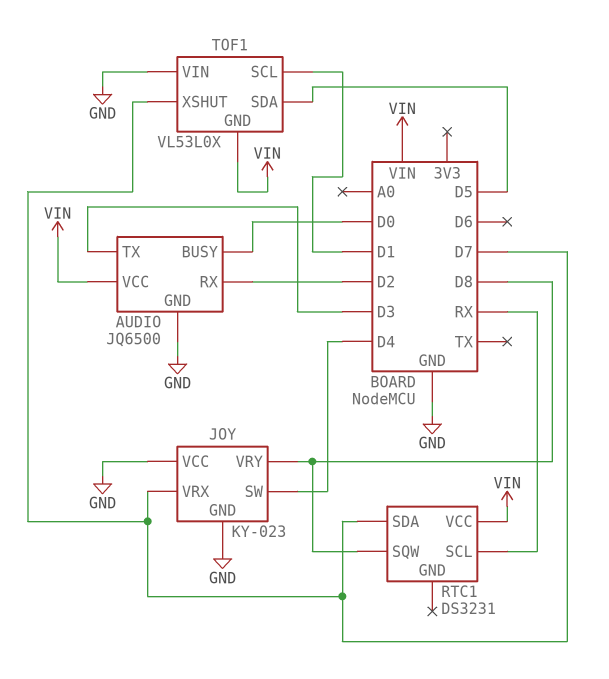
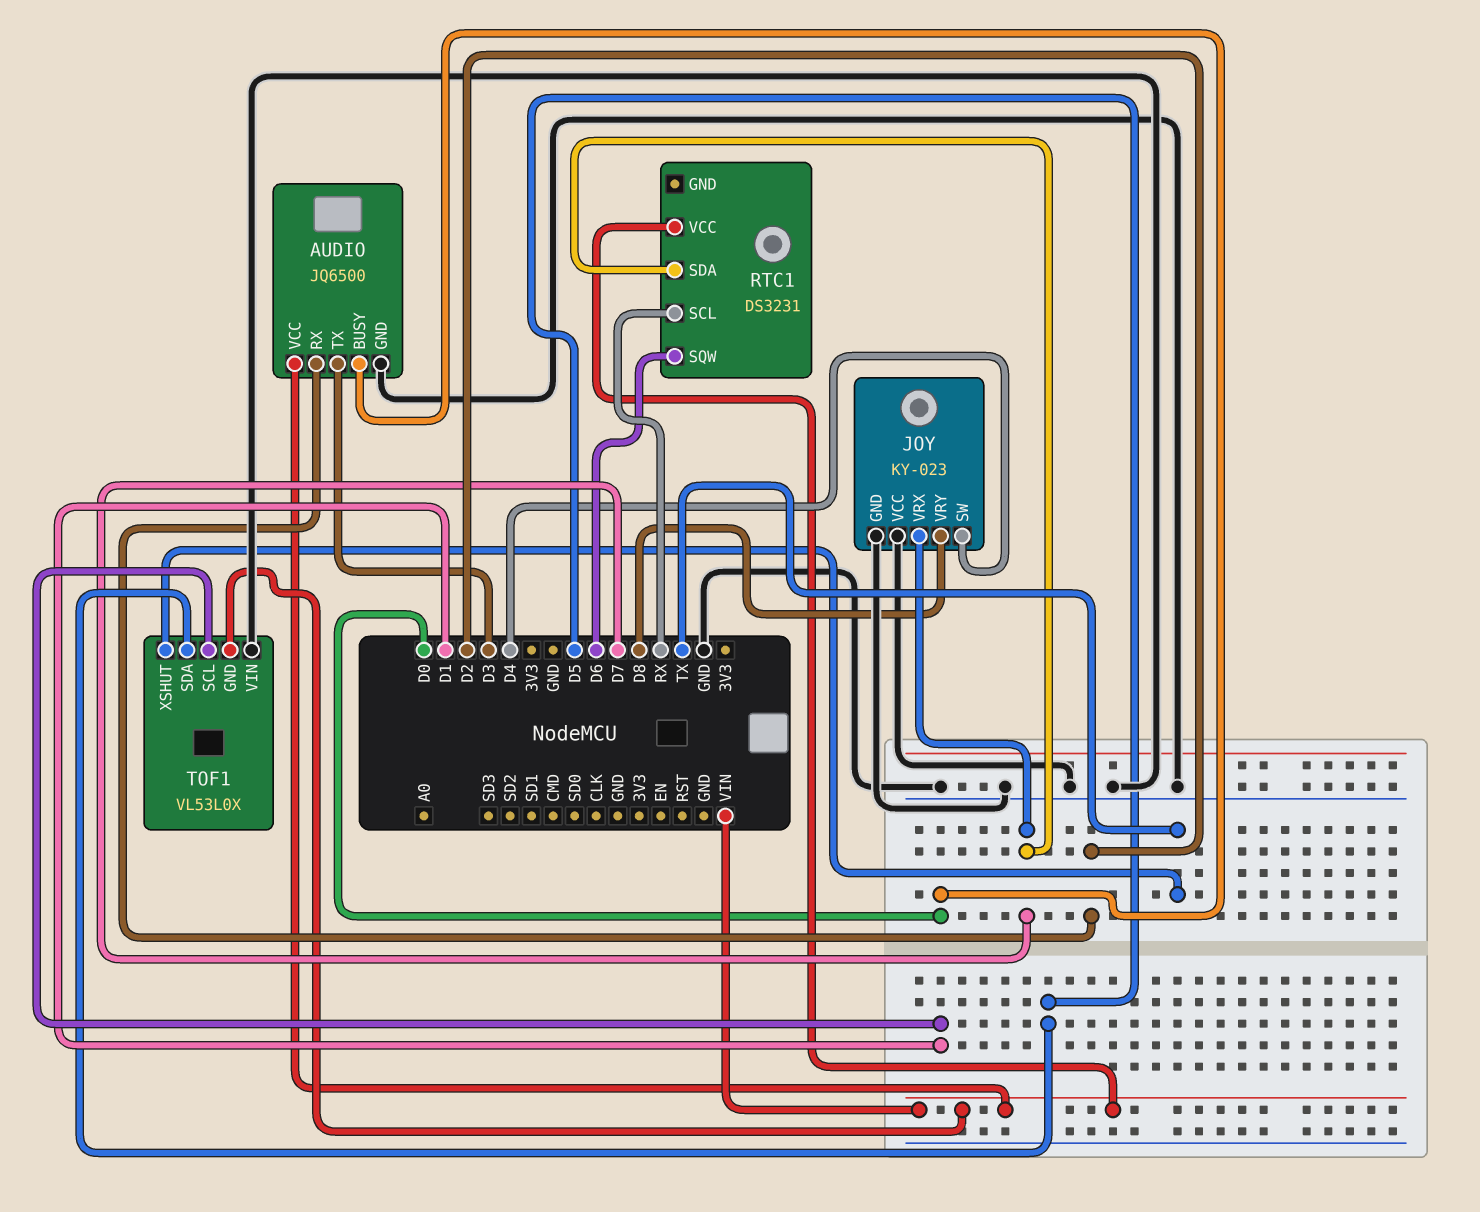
RTC1 pin SQW: D8 -> D6
TOF1 pin XSHUT: D7 -> TX

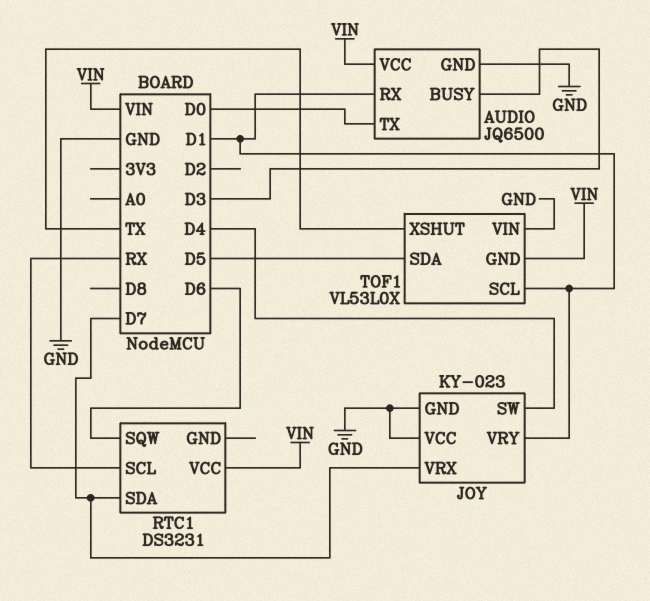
AUDIO pin BUSY: D0 -> D3
AUDIO pin RX: D2 -> D1
AUDIO pin TX: D3 -> D0
JOY pin VRY: D8 -> D1

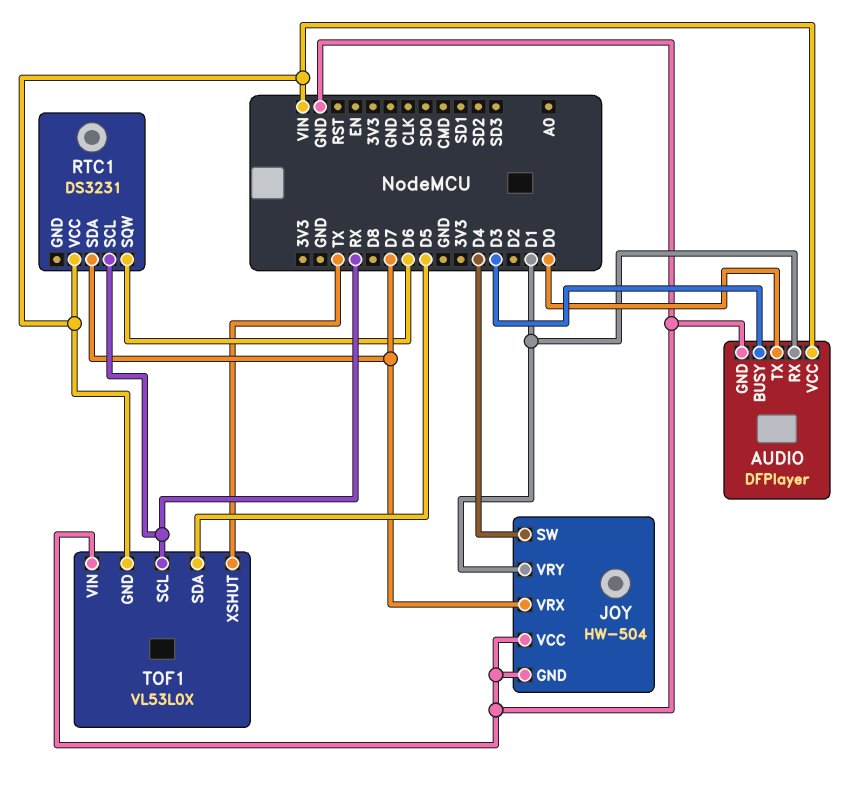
AUDIO: JQ6500 -> DFPlayer
JOY: KY-023 -> HW-504
TOF1 pin SCL: D1 -> RX

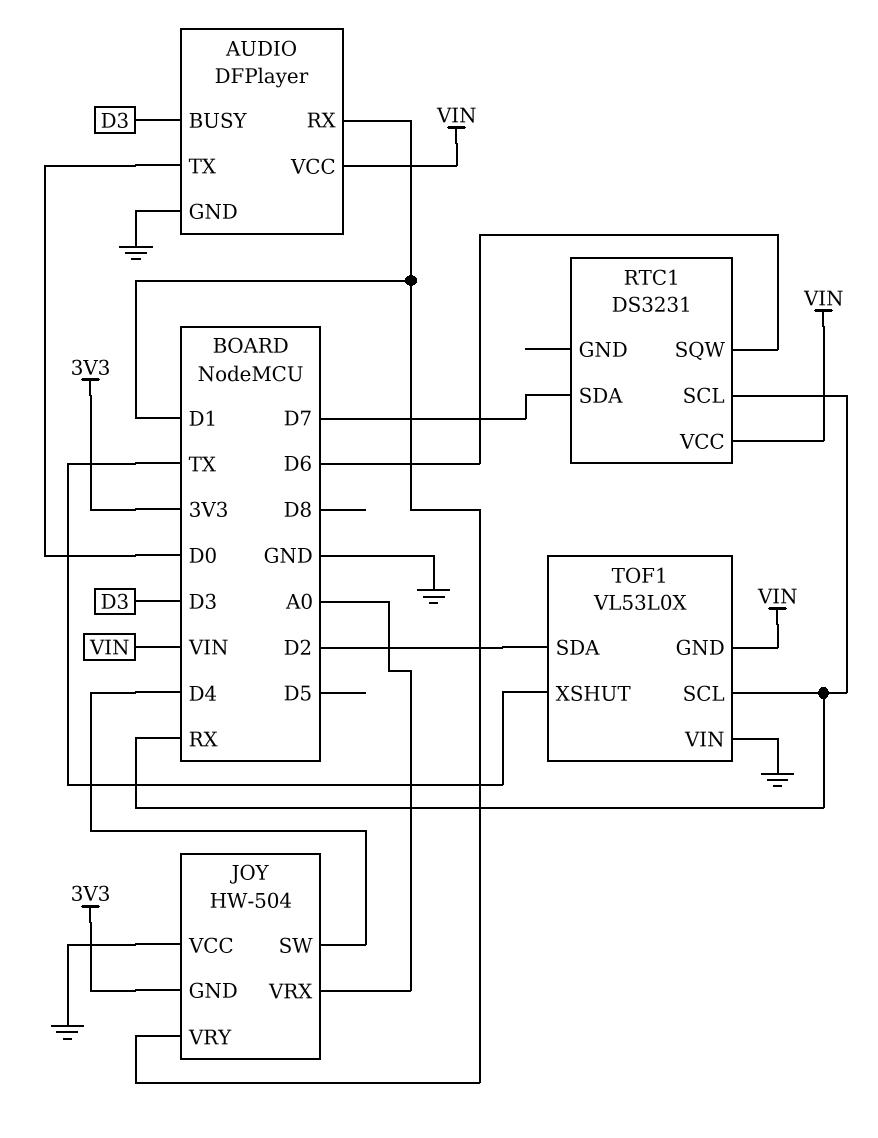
JOY pin GND: GND -> 3V3
JOY pin VRX: D7 -> A0
TOF1 pin SDA: D5 -> D2

